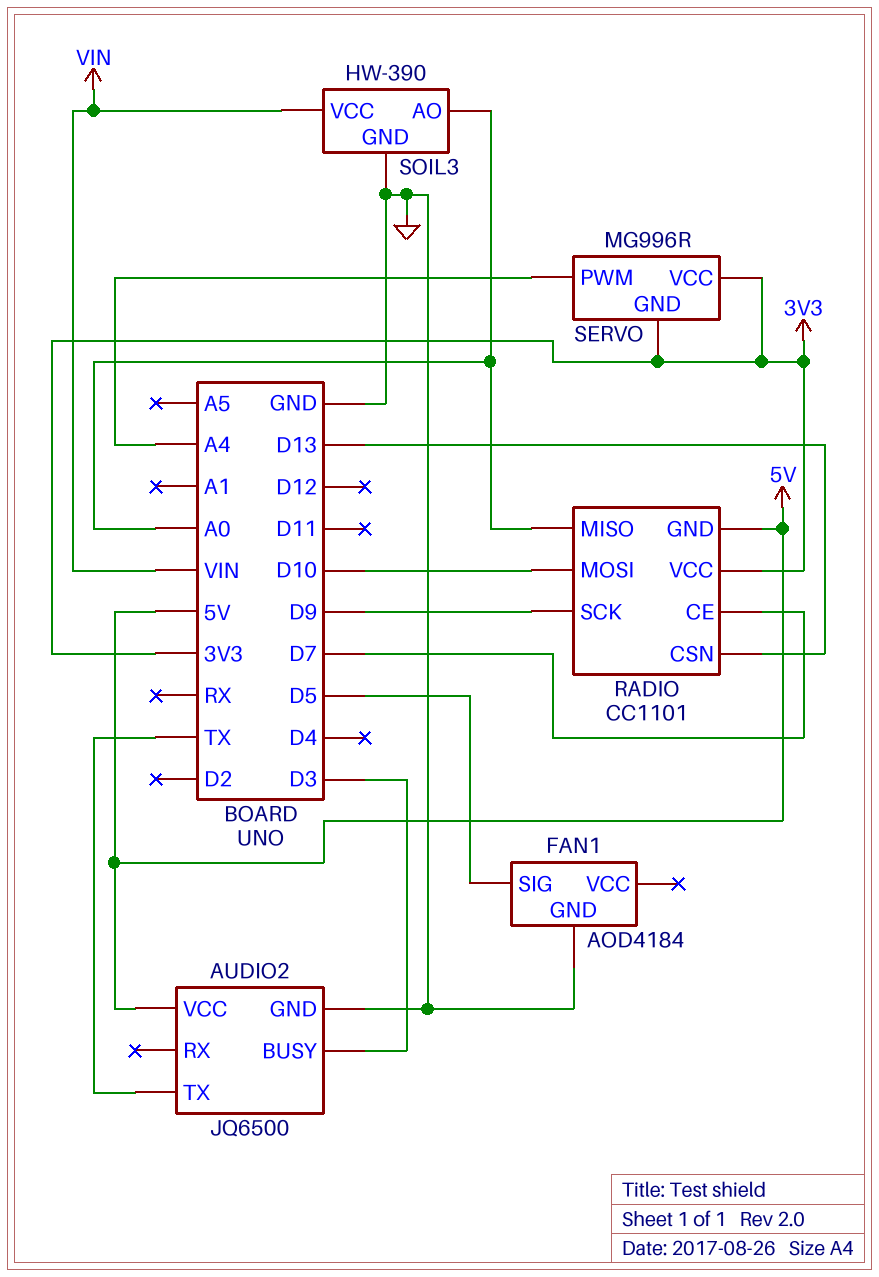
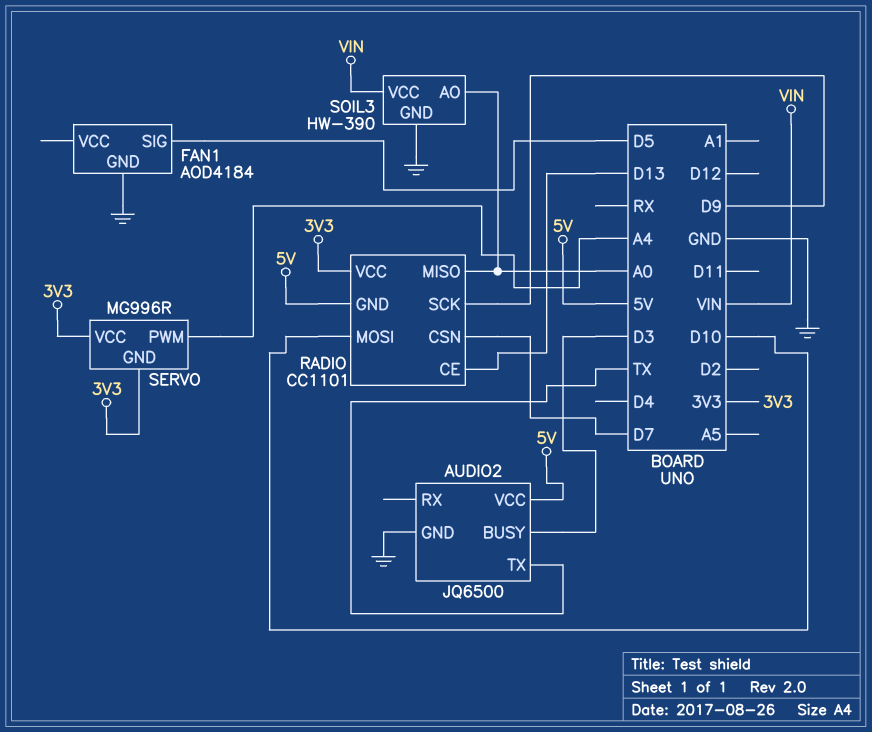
RADIO pin CE: D7 -> D13
RADIO pin CSN: D13 -> D7

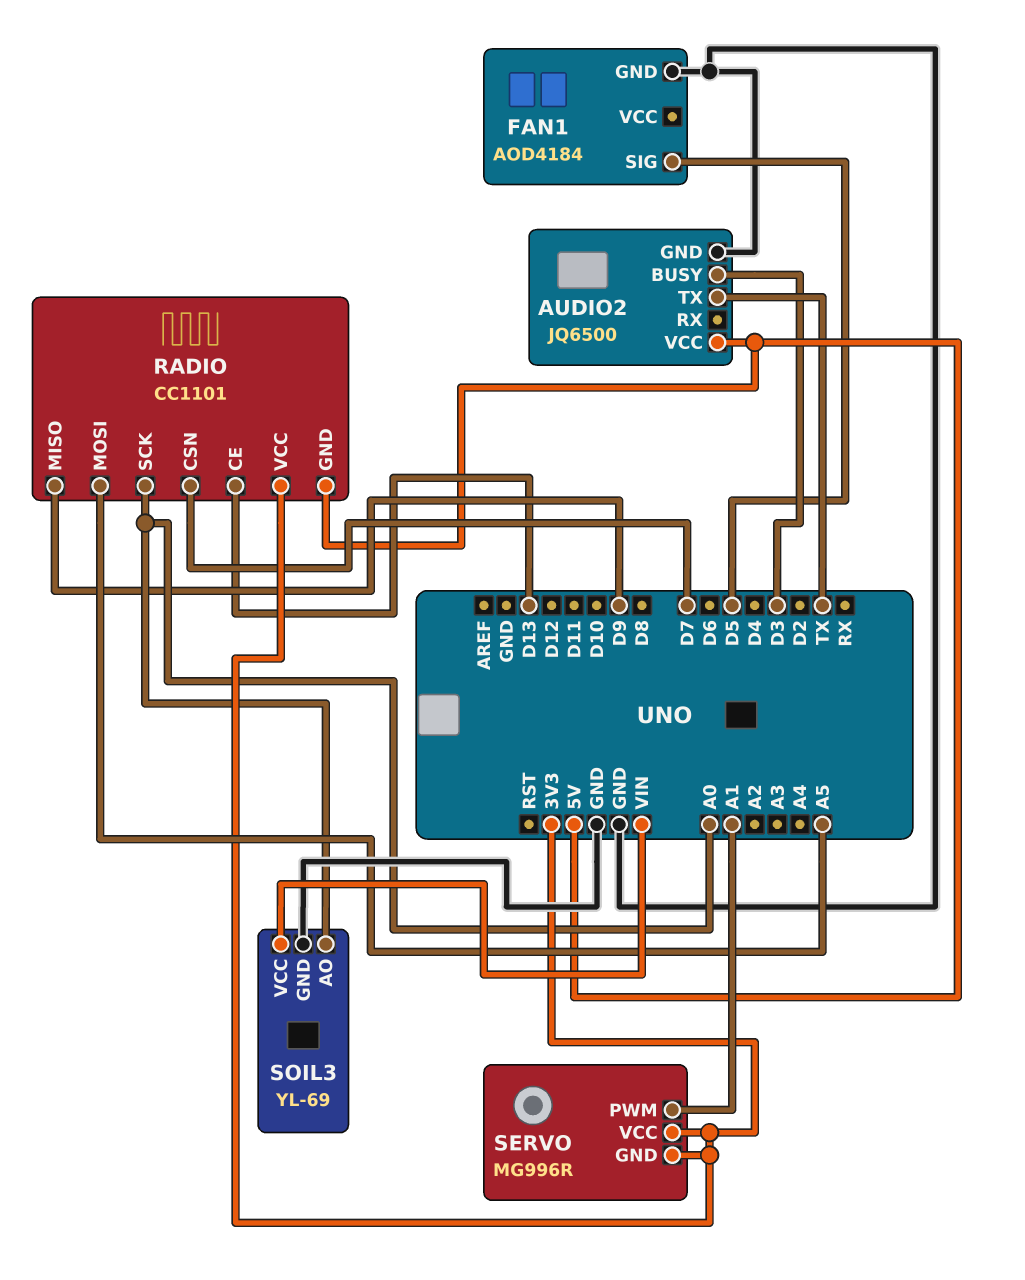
RADIO pin MISO: A0 -> D9
RADIO pin MOSI: D10 -> A5
RADIO pin SCK: D9 -> A0
SERVO pin PWM: A4 -> A1
SOIL3: HW-390 -> YL-69

